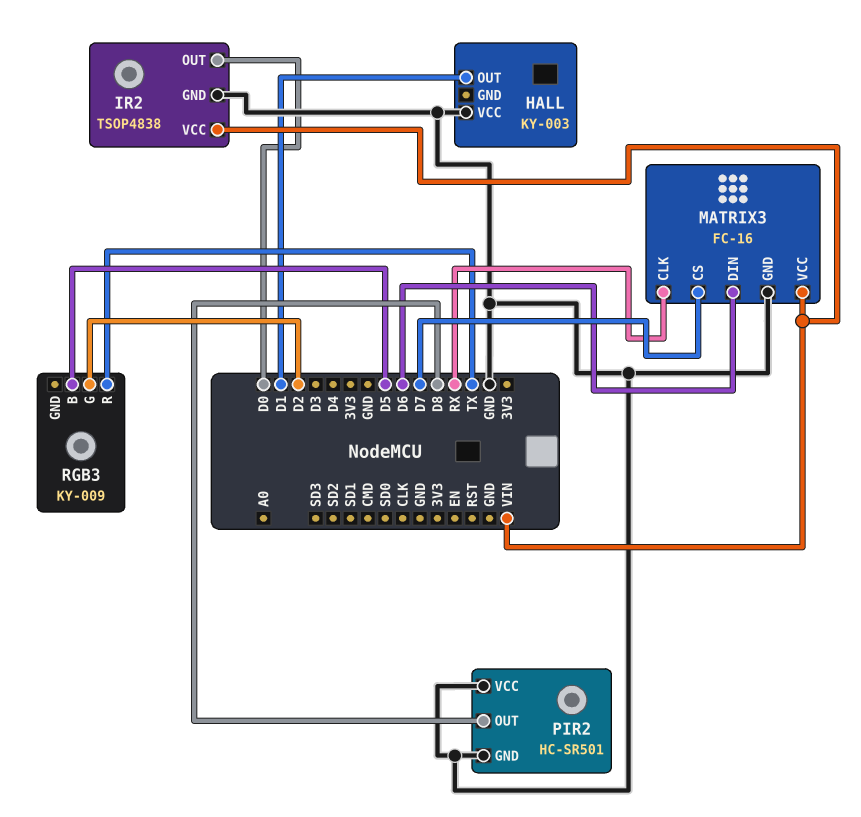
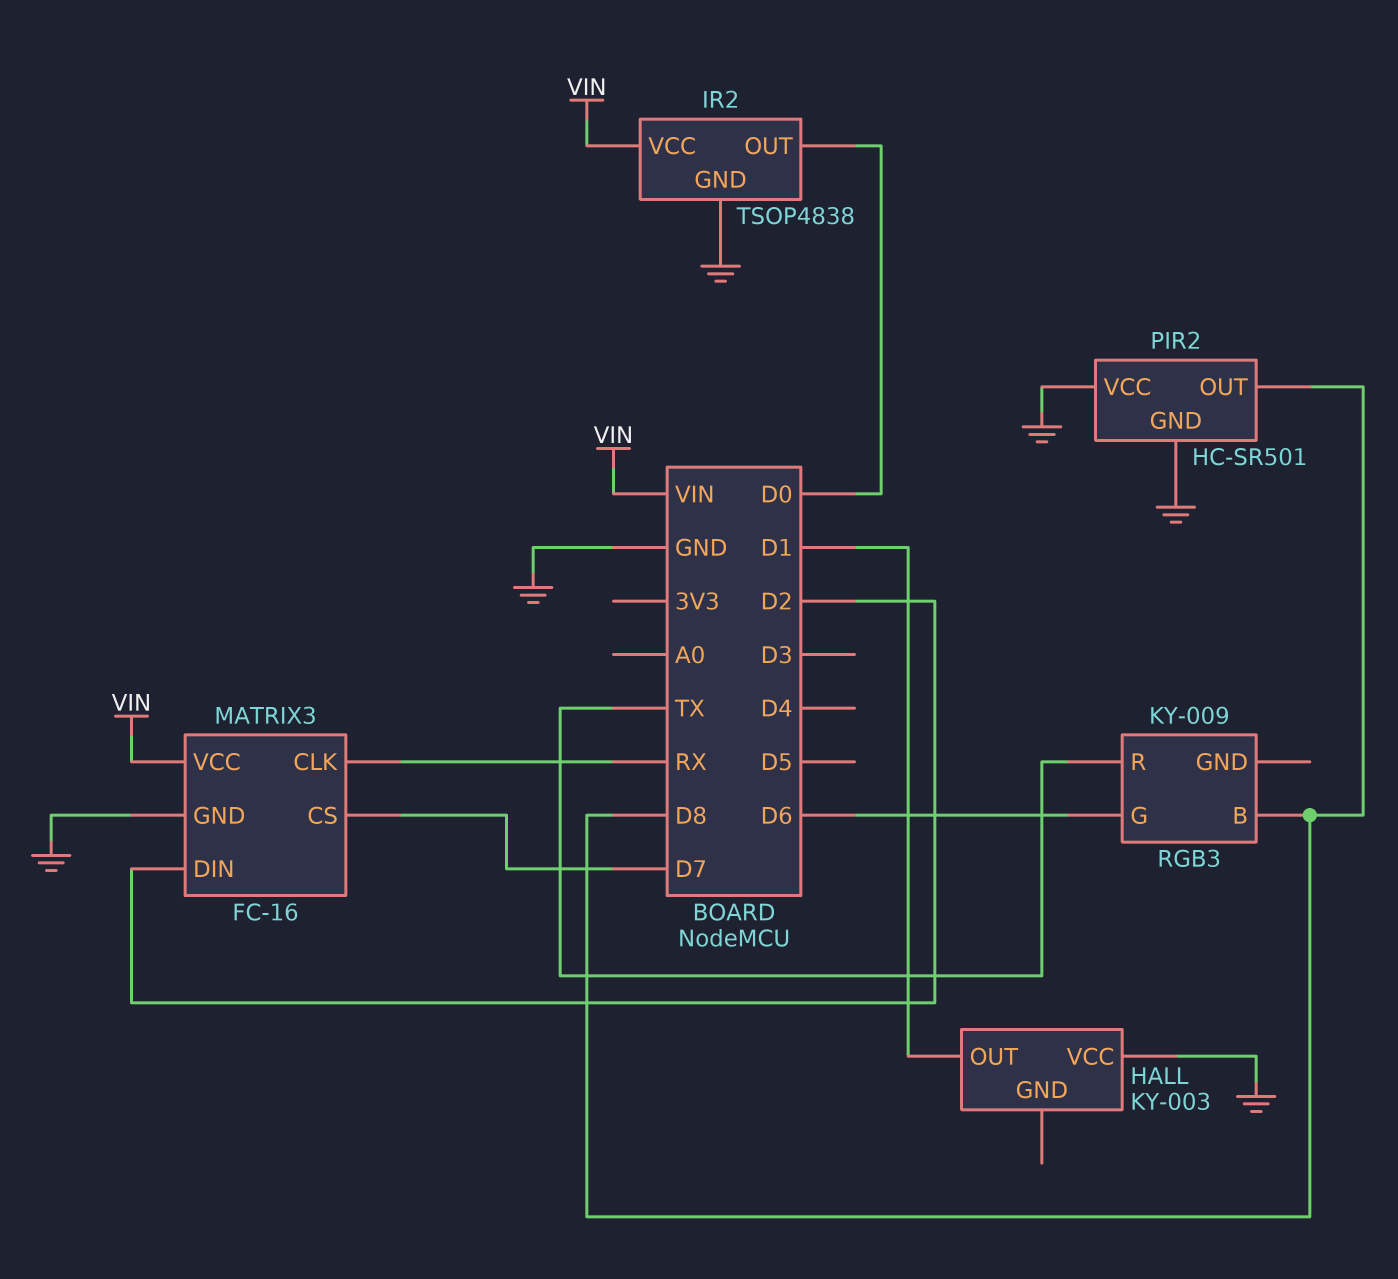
MATRIX3 pin DIN: D6 -> D2
RGB3 pin B: D5 -> D8
RGB3 pin G: D2 -> D6

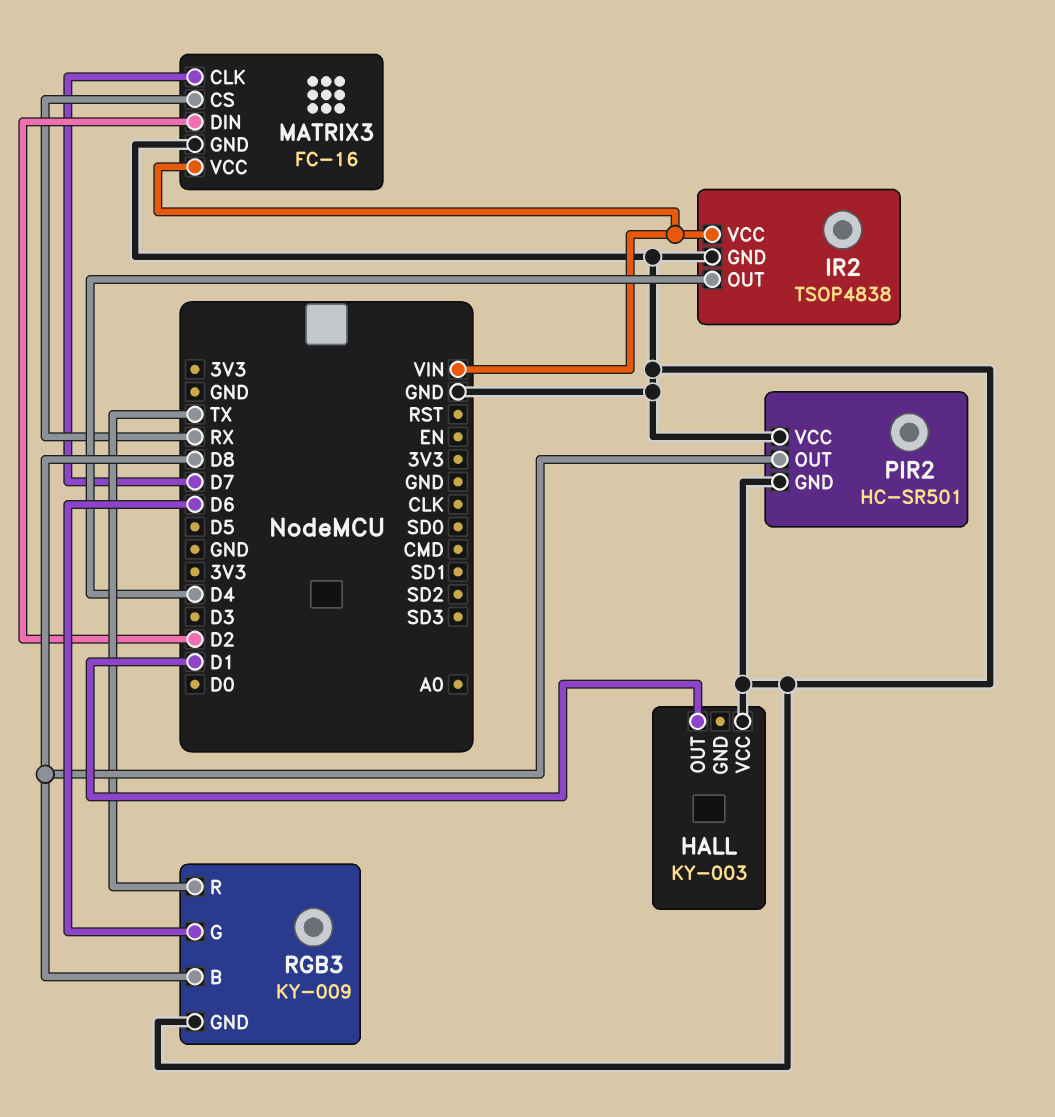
IR2 pin OUT: D0 -> D4
MATRIX3 pin CLK: RX -> D7
MATRIX3 pin CS: D7 -> RX
RGB3 pin GND: none -> GND

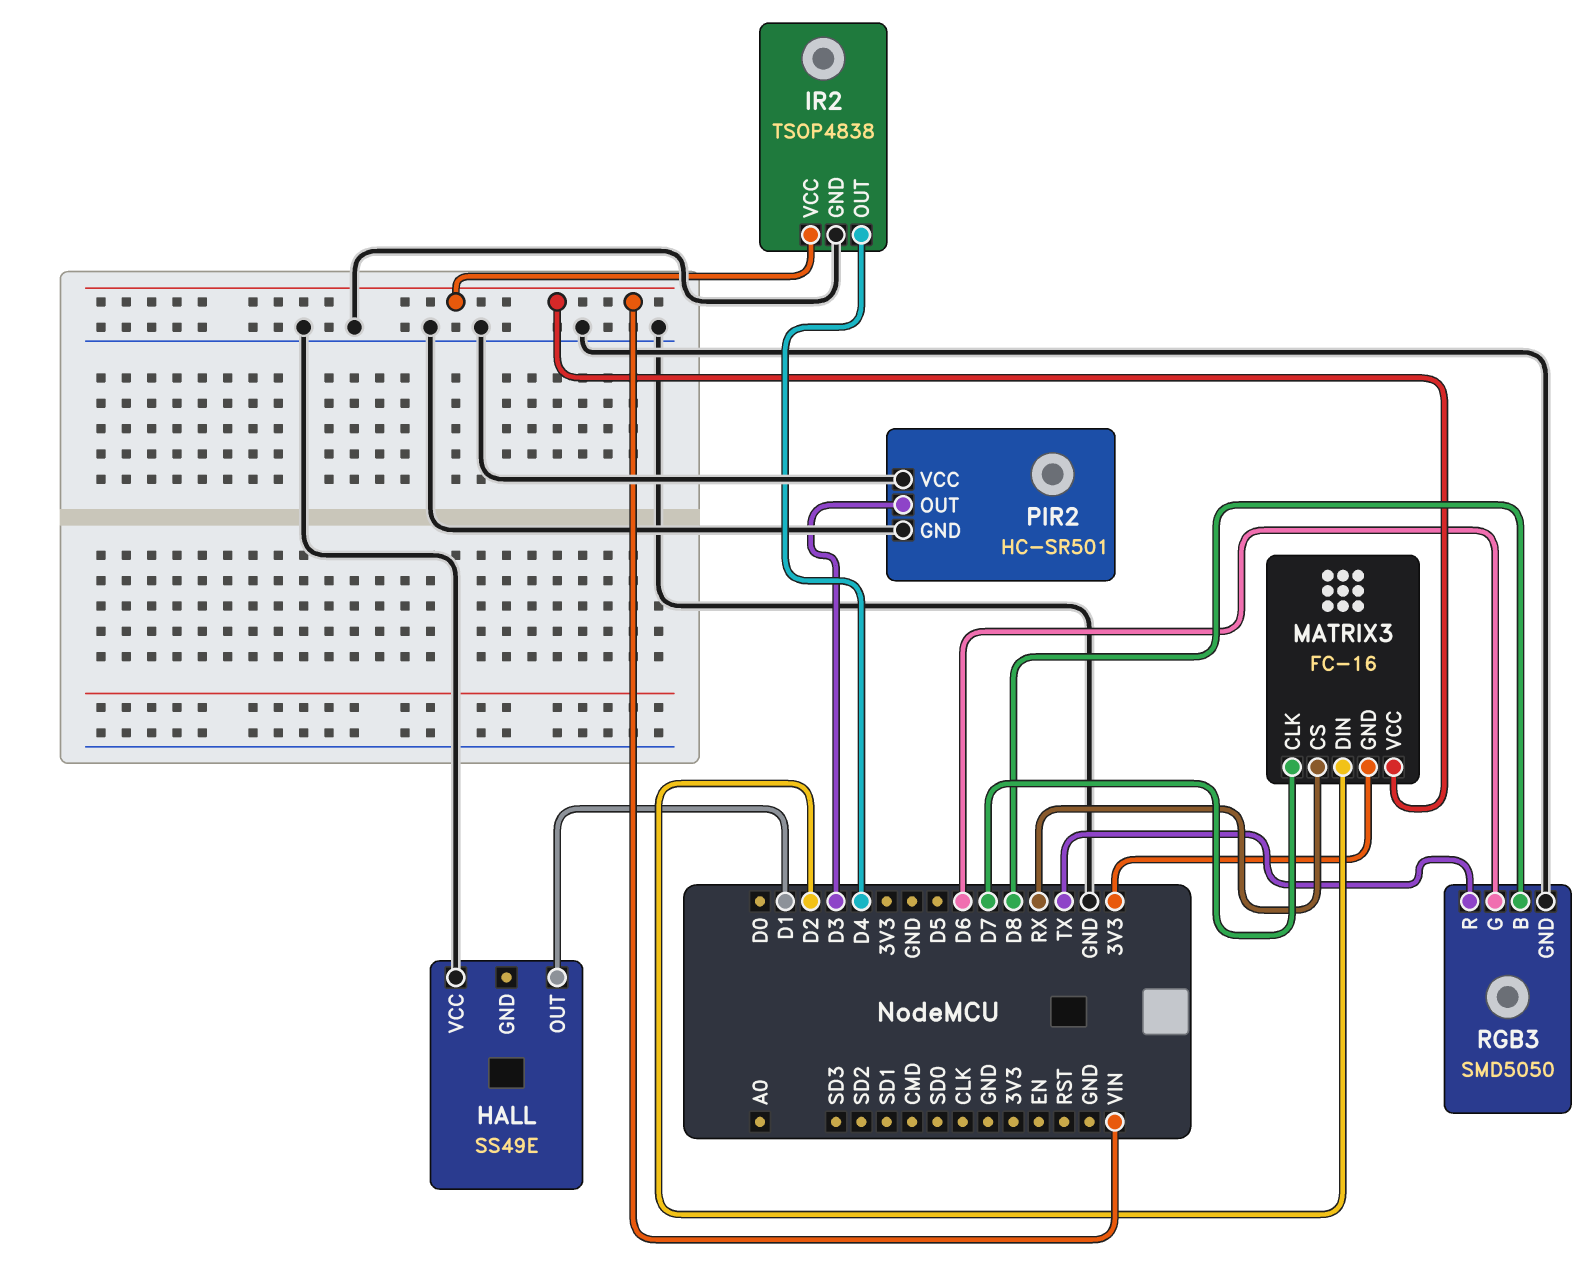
HALL: KY-003 -> SS49E
MATRIX3 pin GND: GND -> 3V3
PIR2 pin OUT: D8 -> D3
RGB3: KY-009 -> SMD5050

